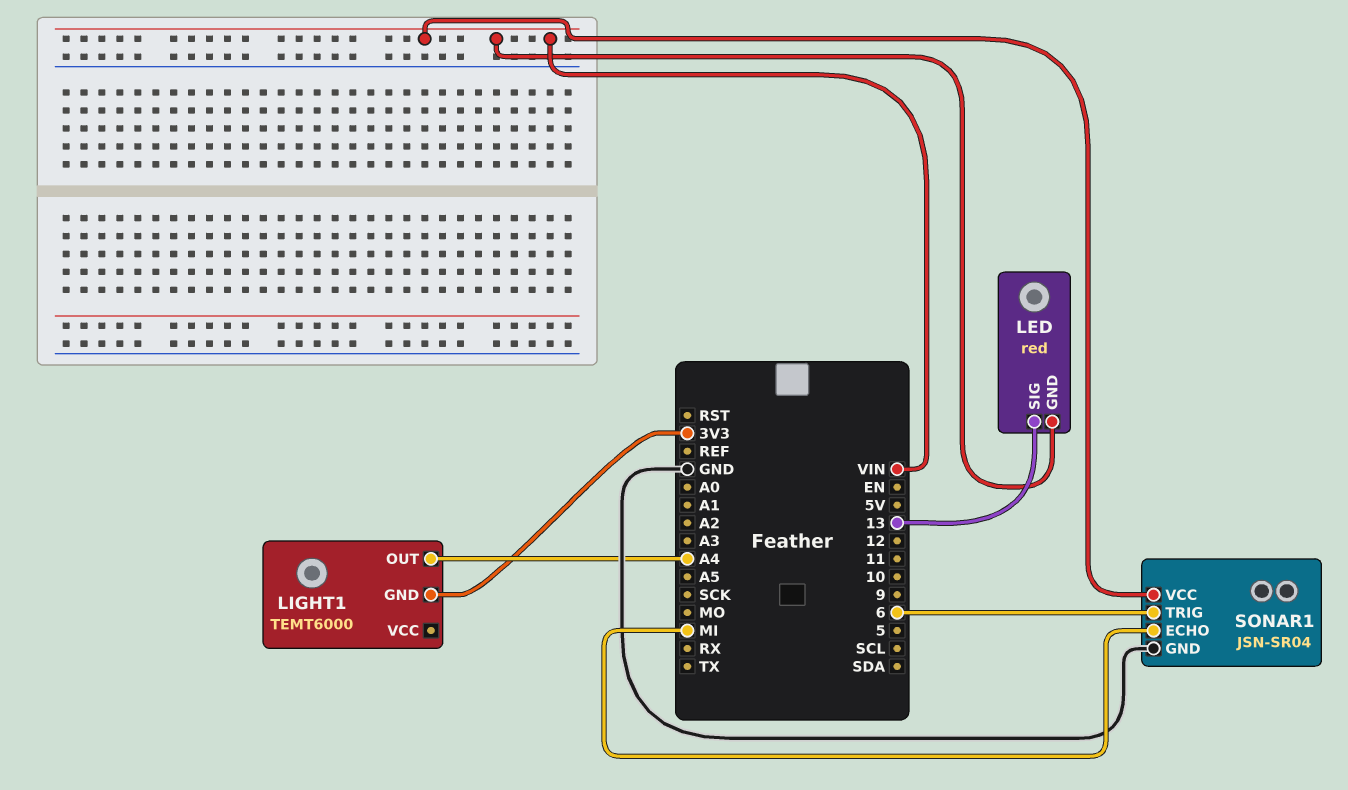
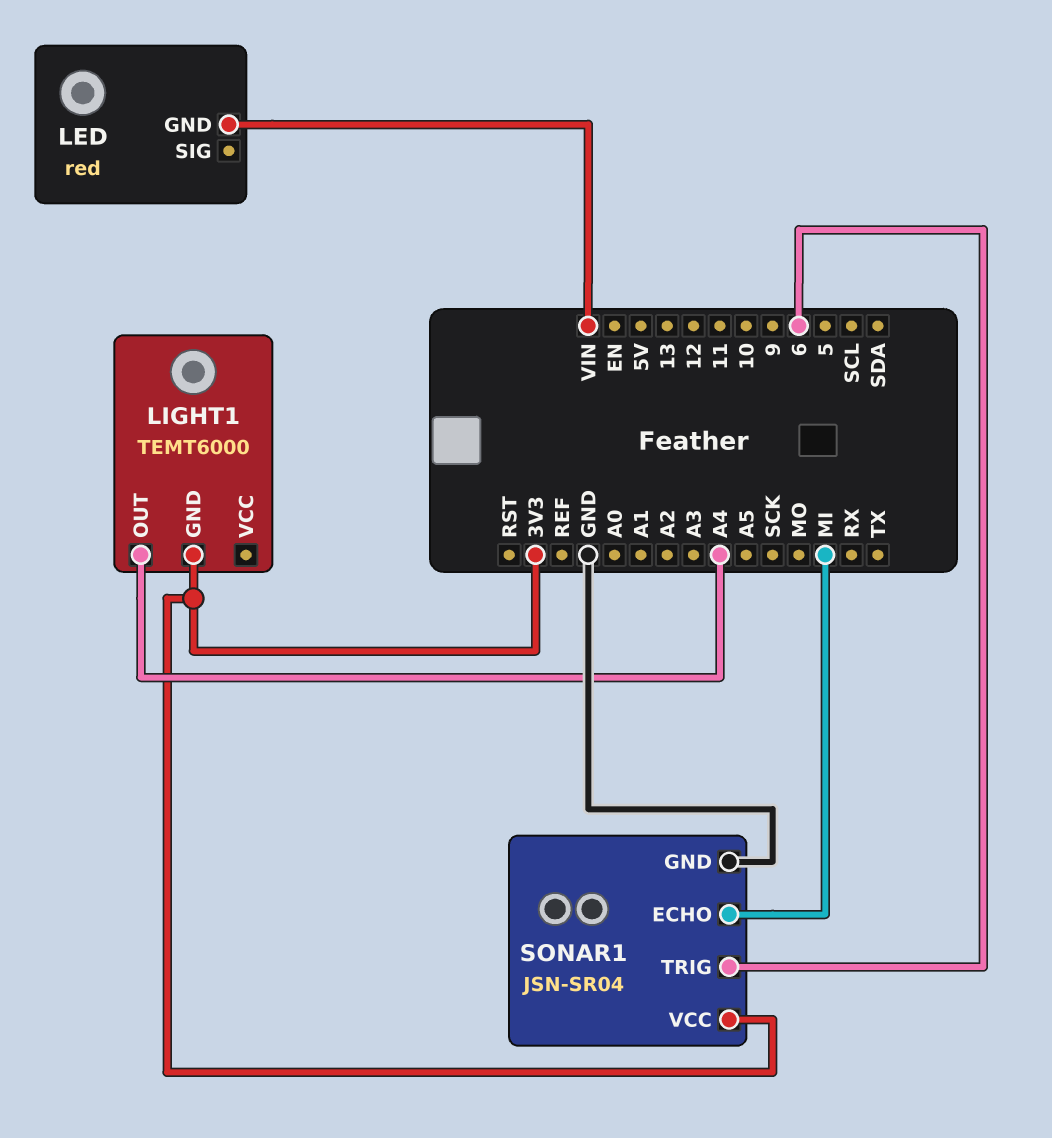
LED pin SIG: 13 -> none
SONAR1 pin VCC: VIN -> 3V3

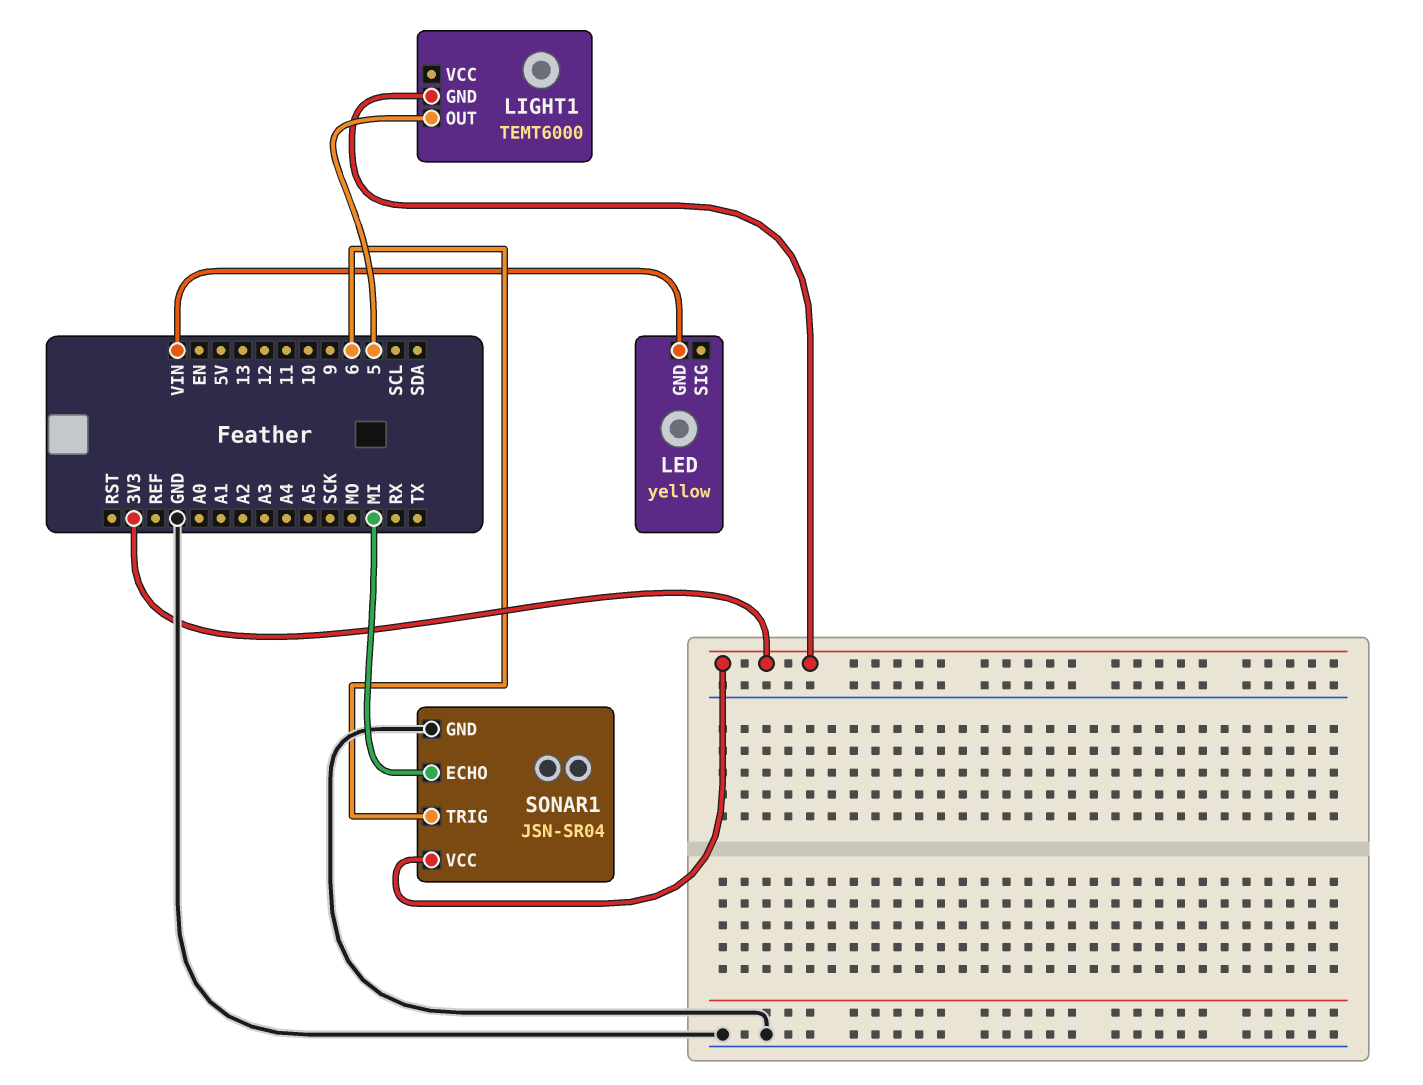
LED: red -> yellow
LIGHT1 pin OUT: A4 -> 5

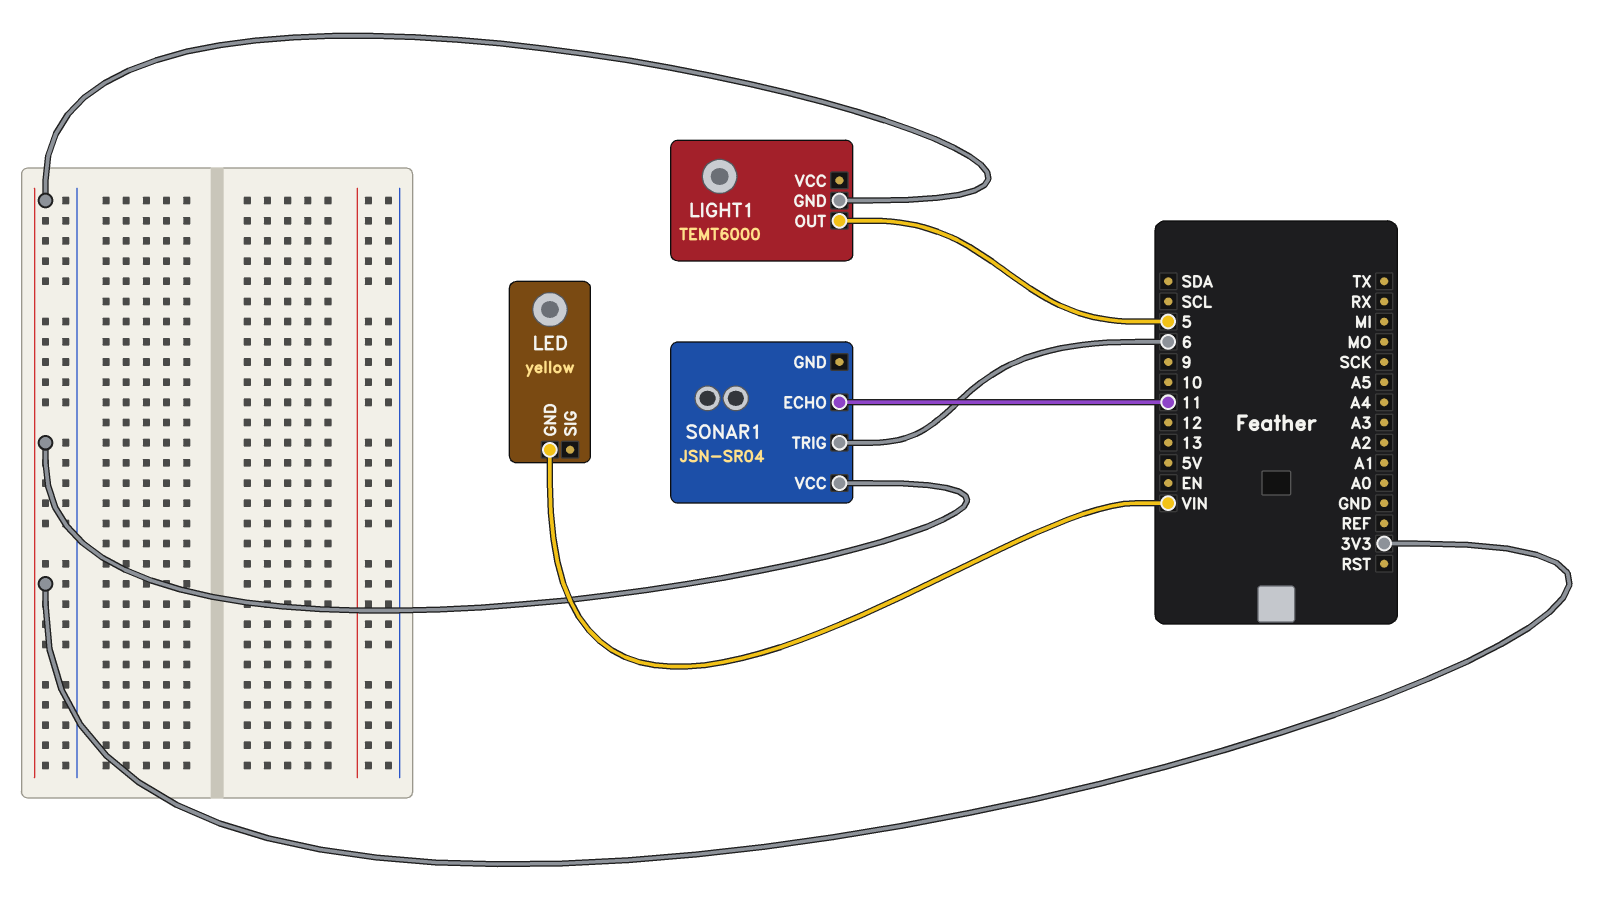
SONAR1 pin ECHO: MI -> 11
SONAR1 pin GND: GND -> none

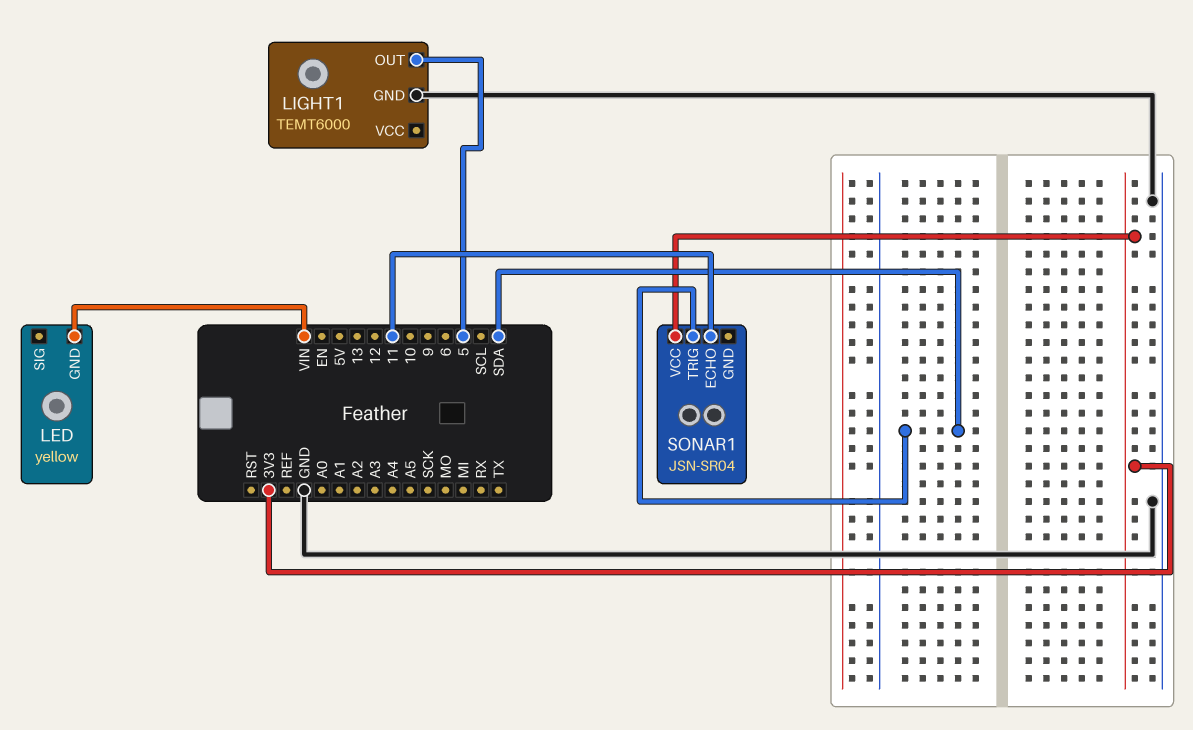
LIGHT1 pin GND: 3V3 -> GND
SONAR1 pin TRIG: 6 -> SDA

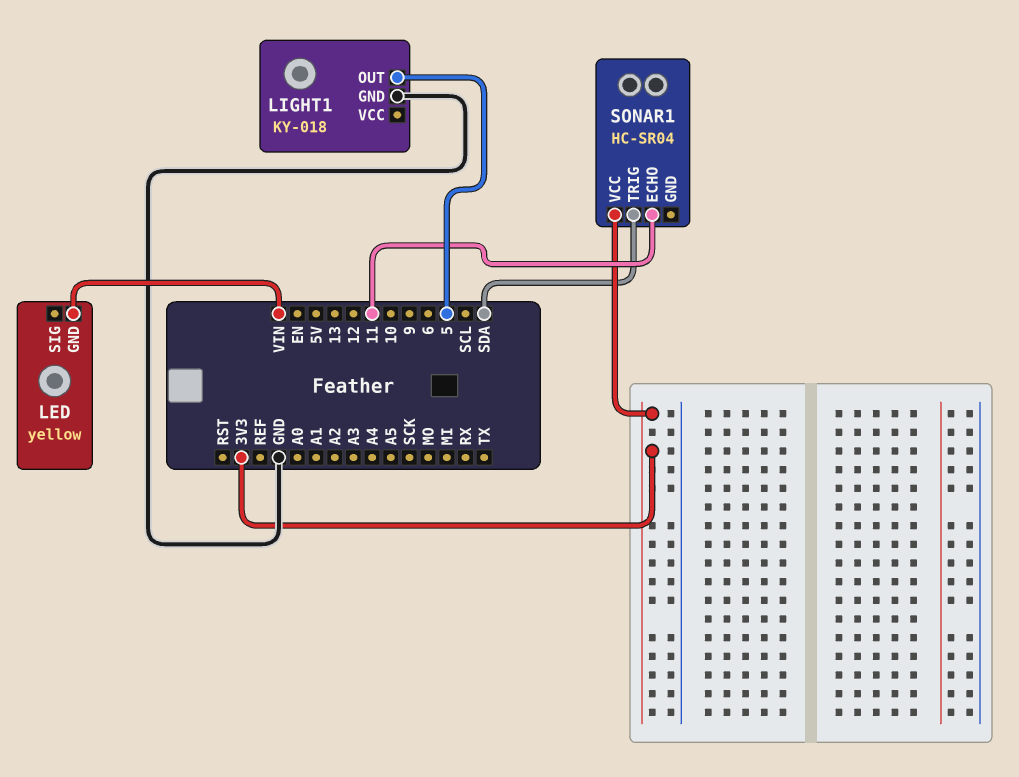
LIGHT1: TEMT6000 -> KY-018
SONAR1: JSN-SR04 -> HC-SR04

